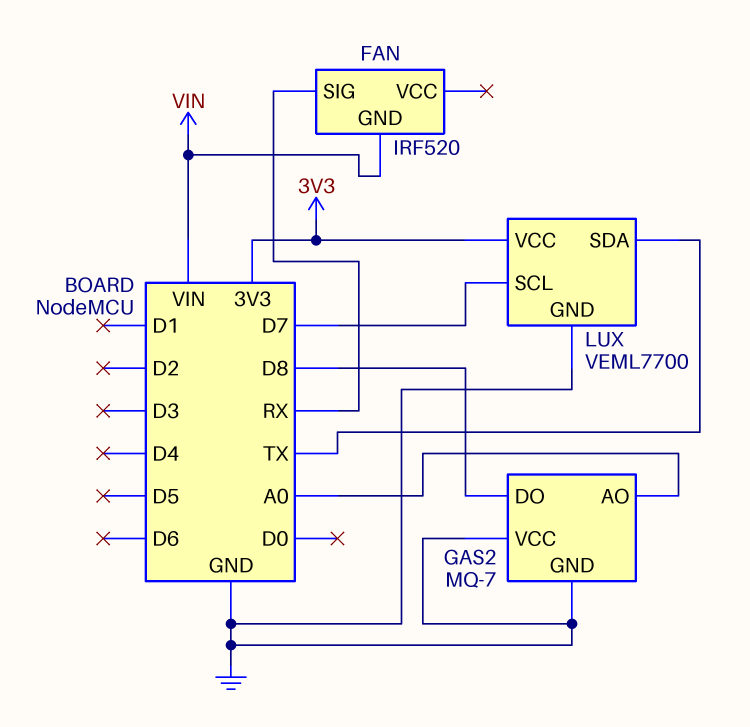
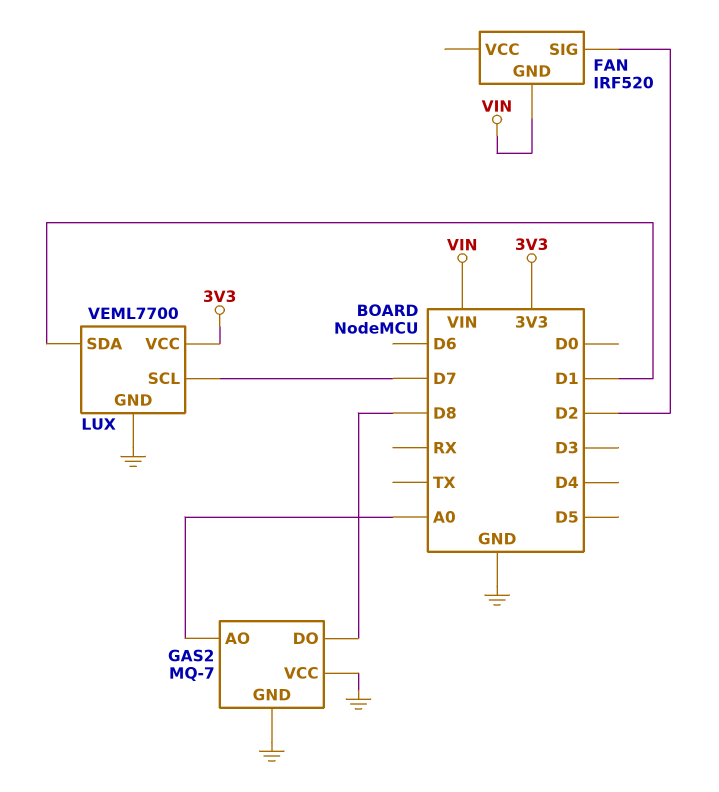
FAN pin SIG: RX -> D2
LUX pin SDA: TX -> D1

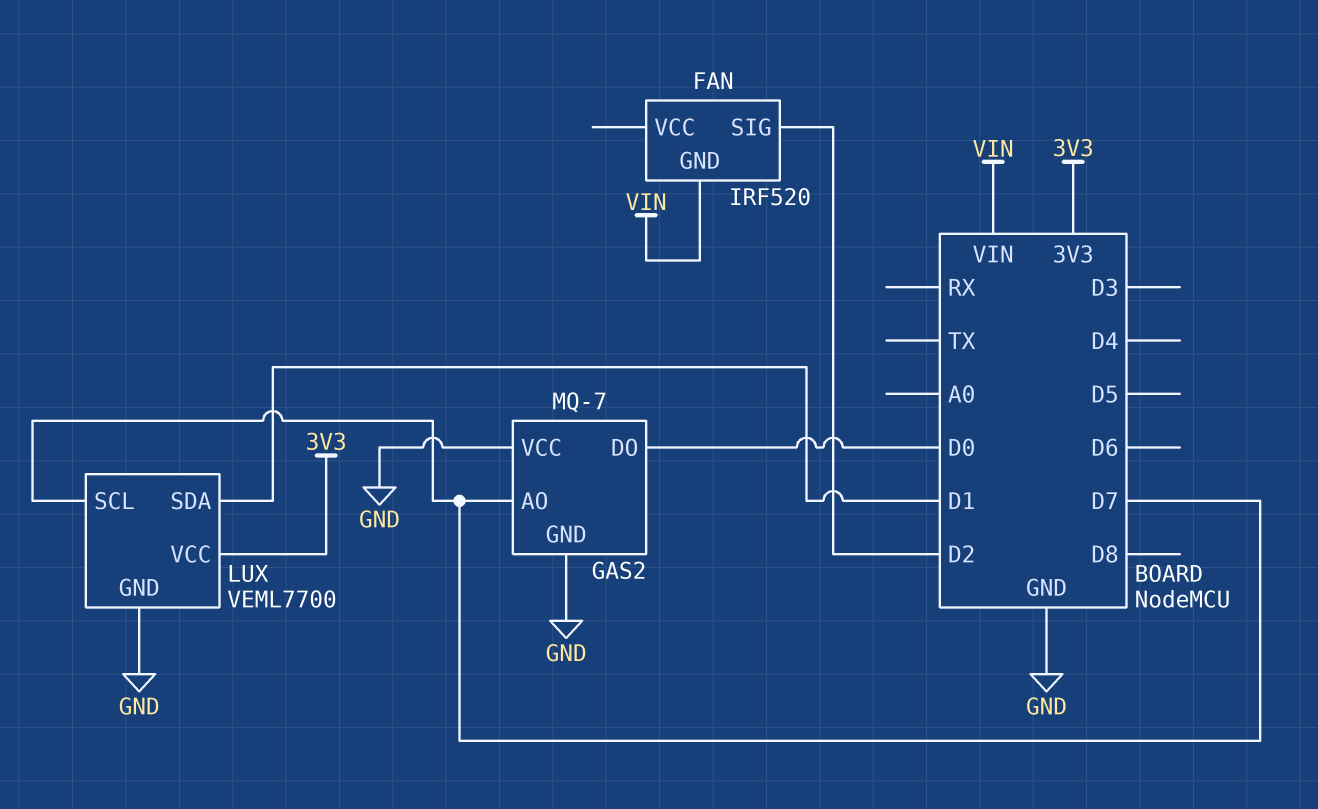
GAS2 pin AO: A0 -> D7
GAS2 pin DO: D8 -> D0

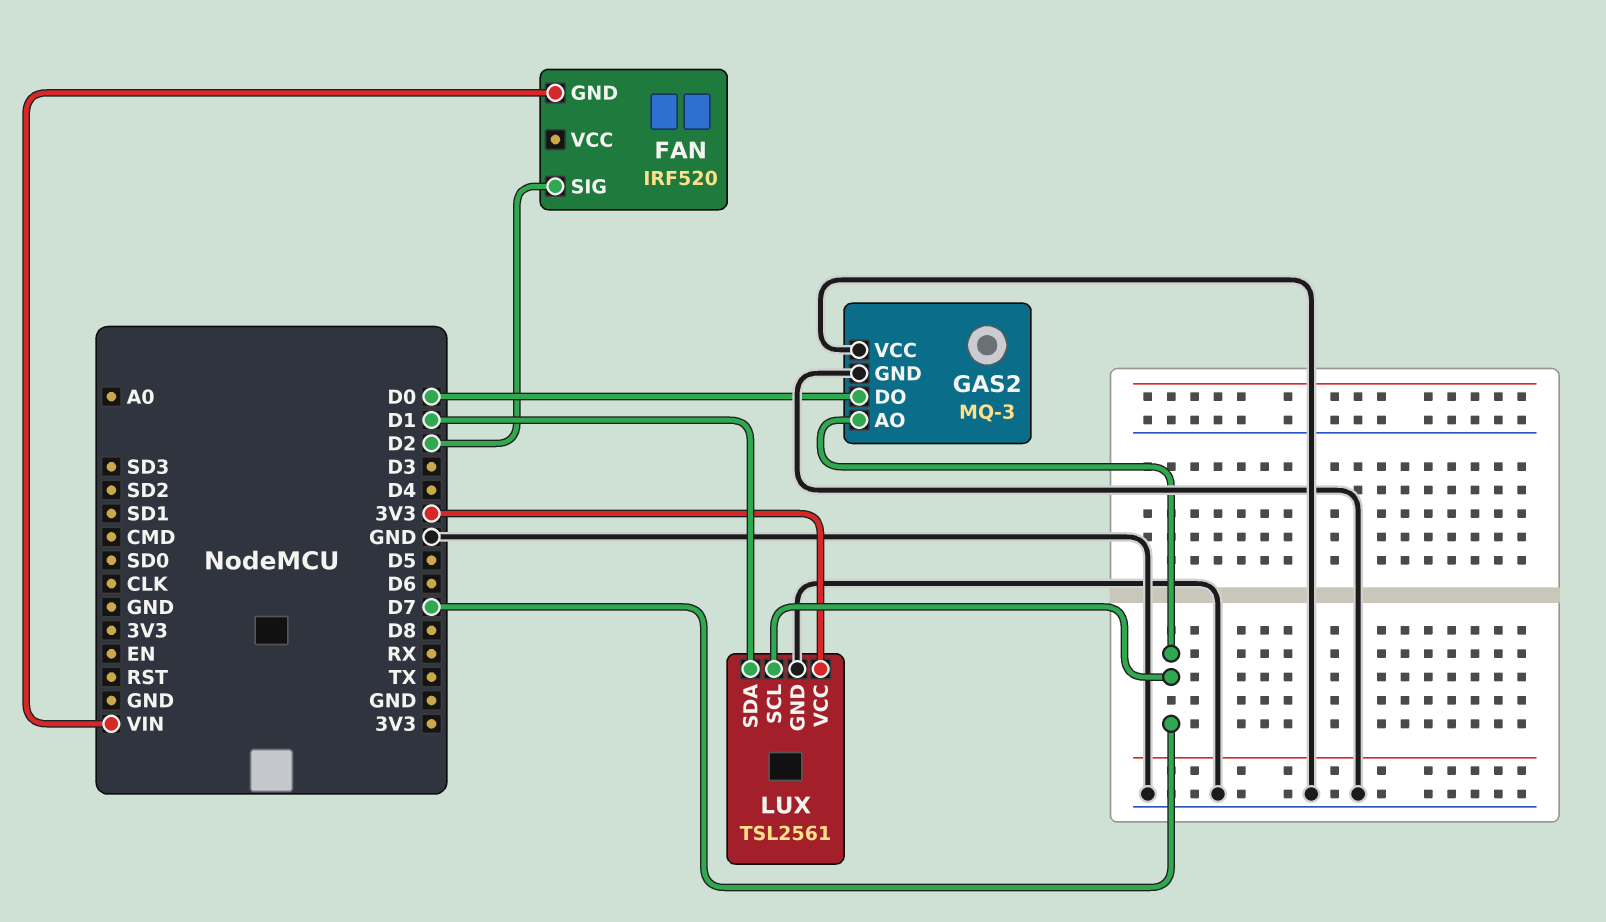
GAS2: MQ-7 -> MQ-3
LUX: VEML7700 -> TSL2561

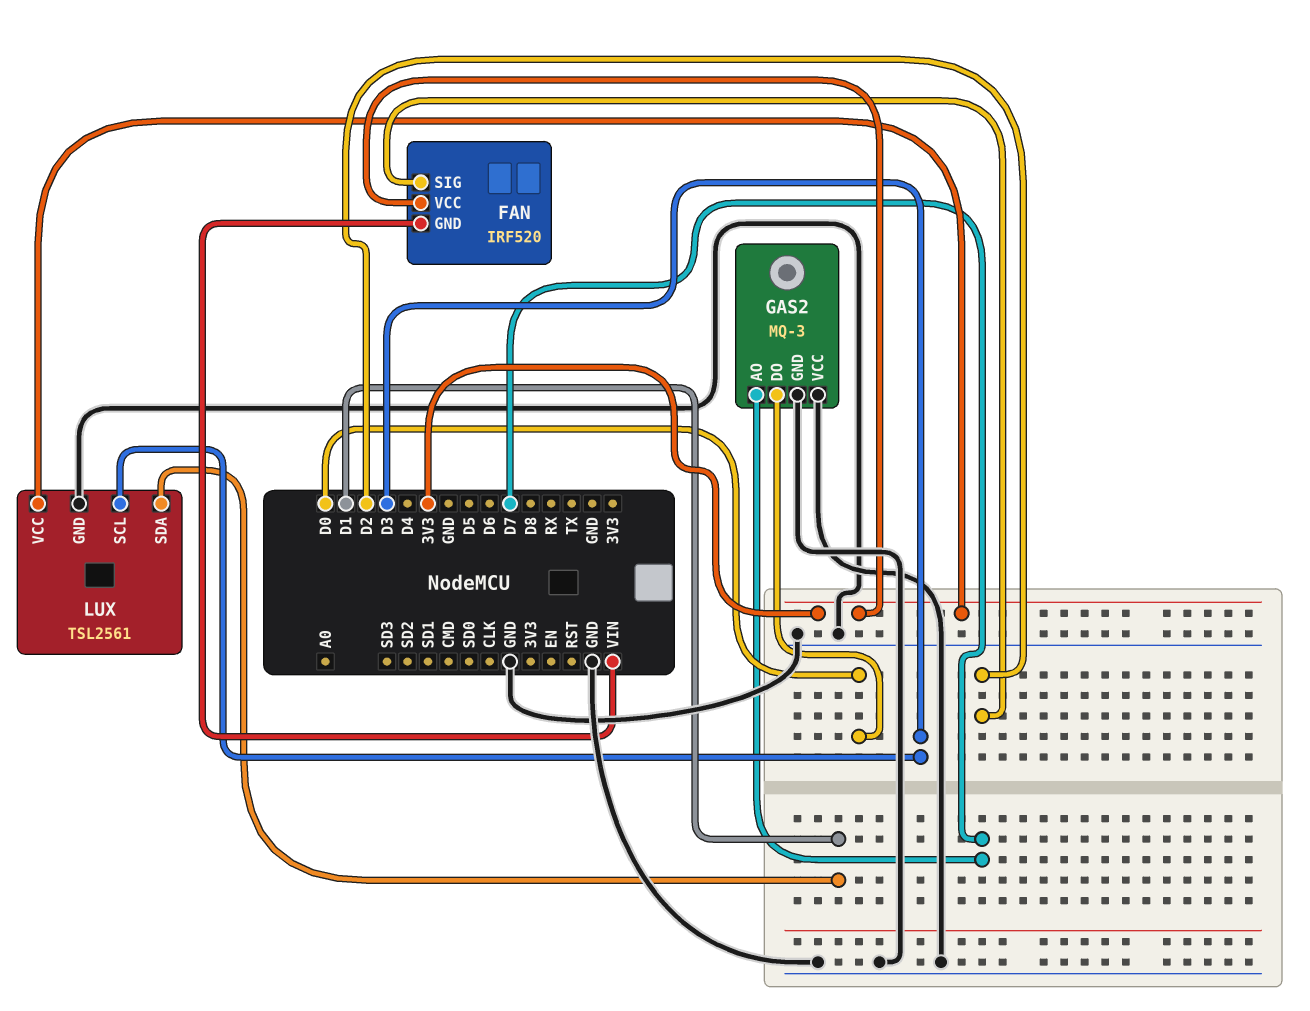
FAN pin VCC: none -> 3V3
LUX pin SCL: D7 -> D3

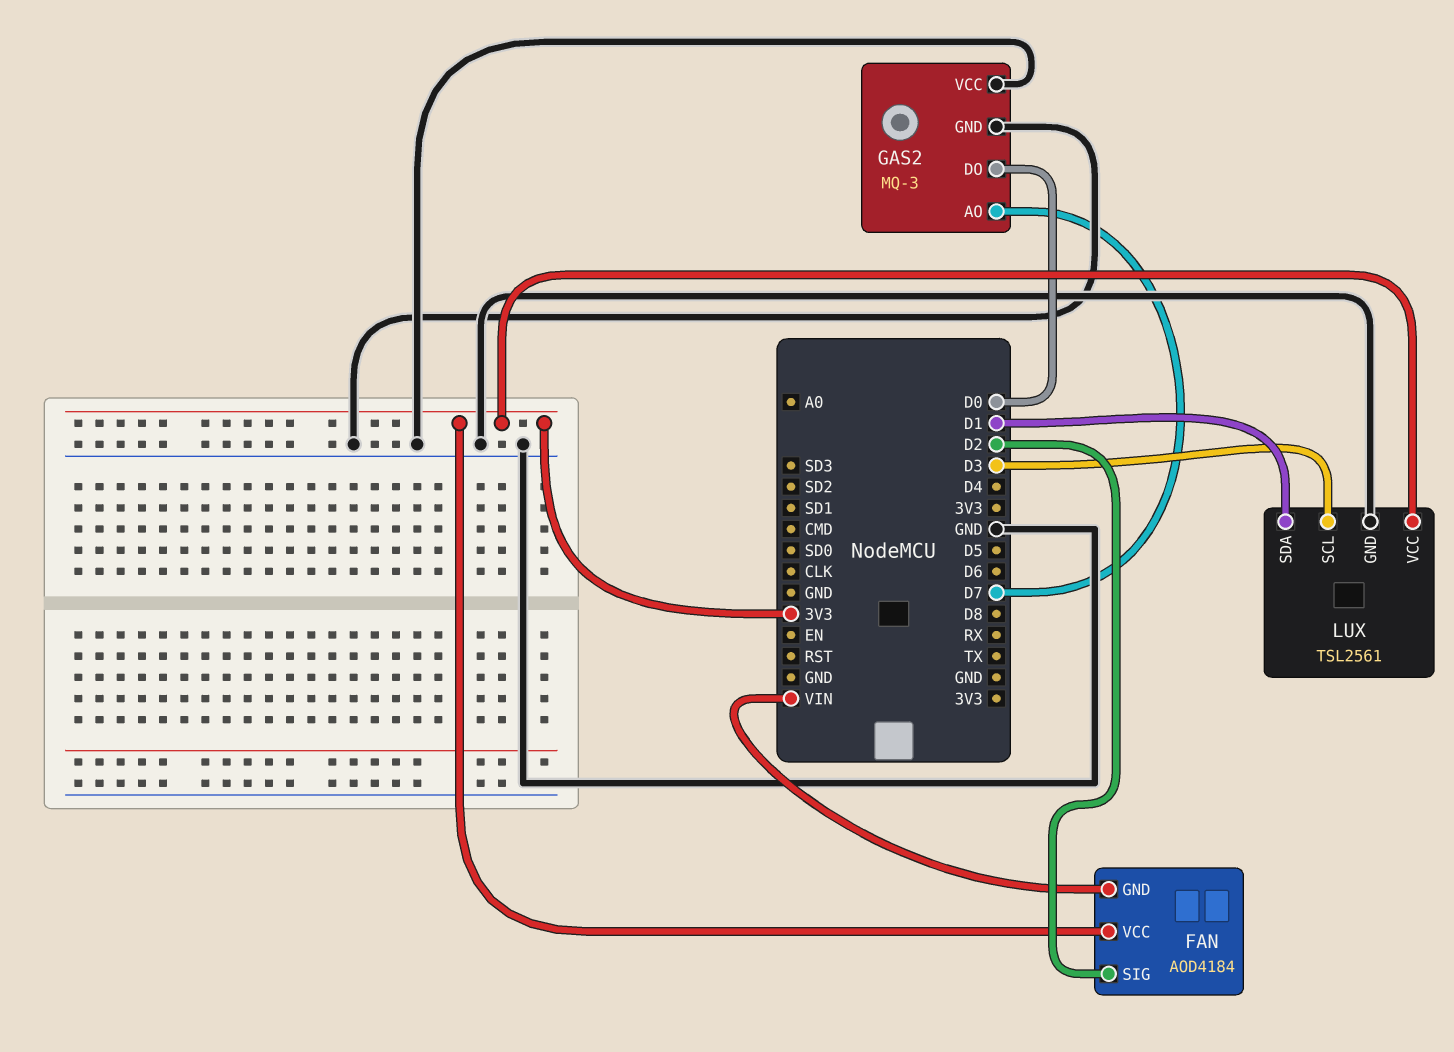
FAN: IRF520 -> AOD4184

